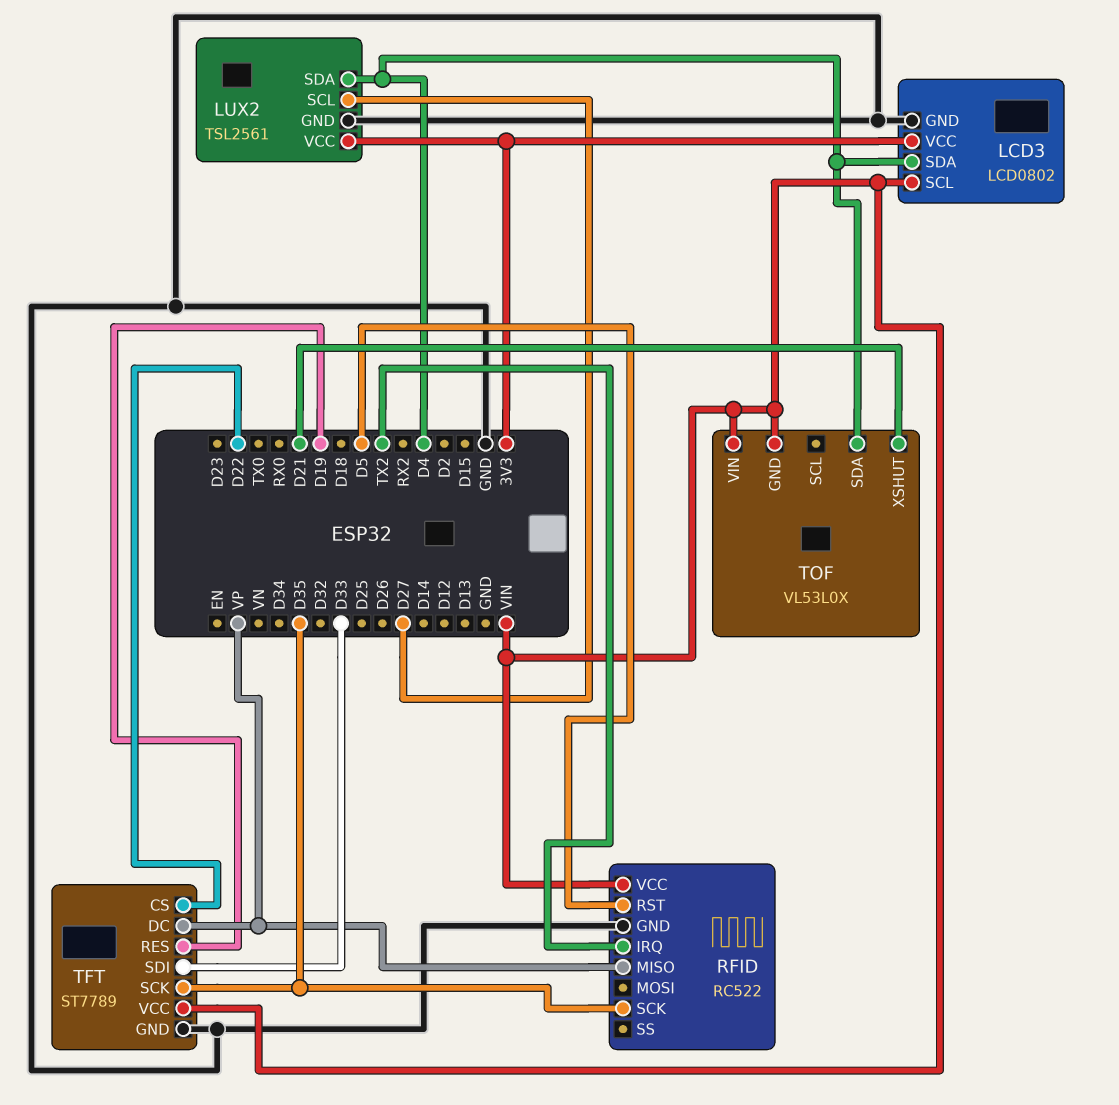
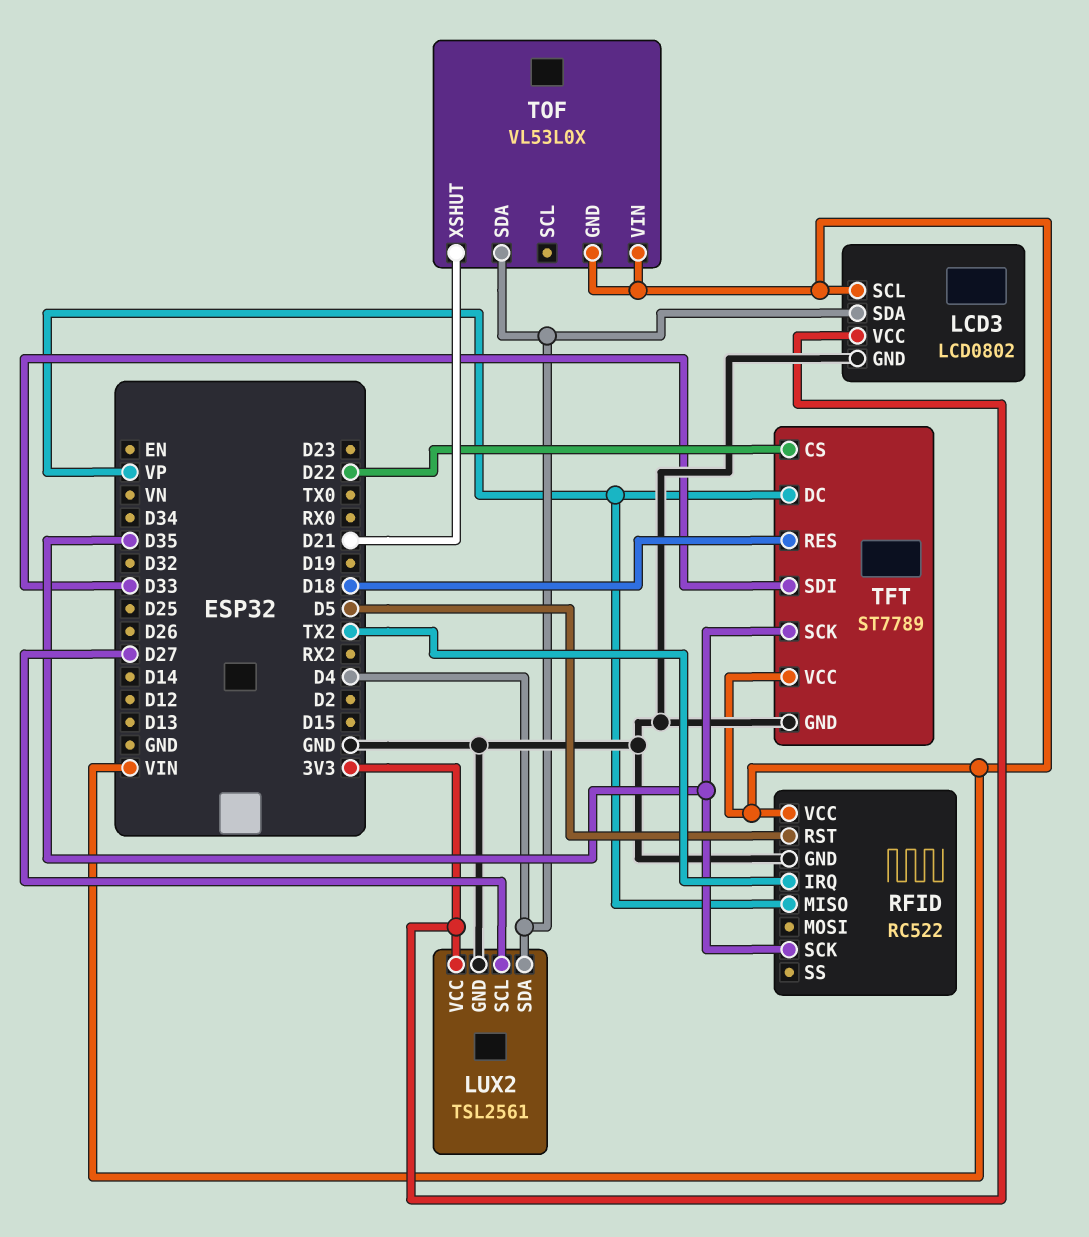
TFT pin RES: D19 -> D18

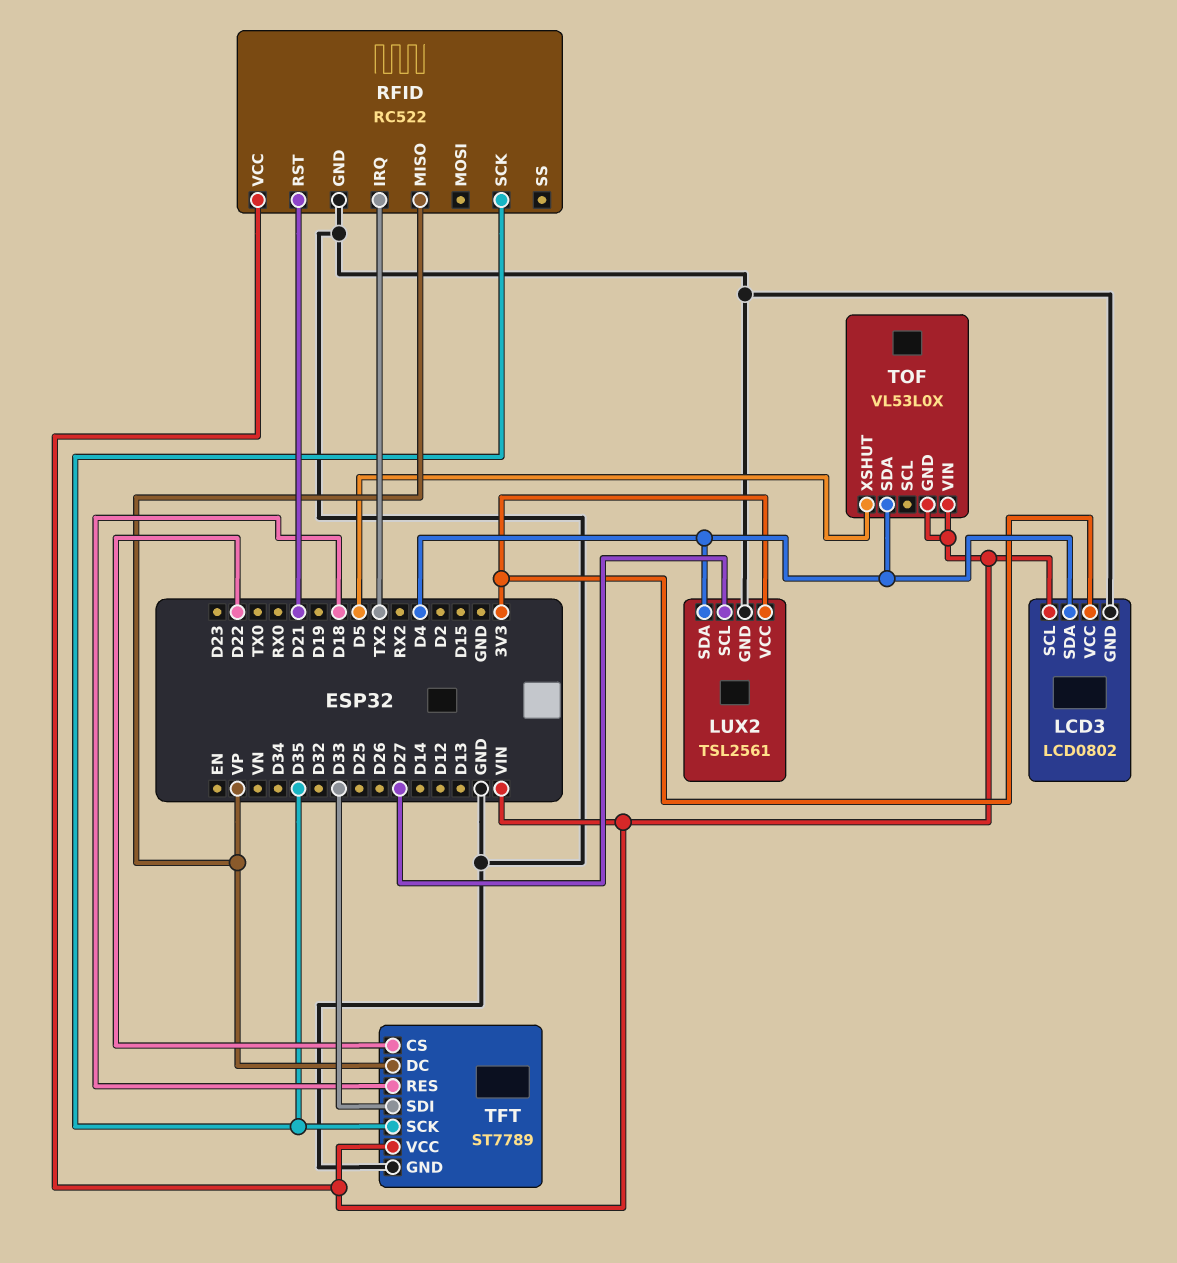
RFID pin RST: D5 -> D21
TOF pin XSHUT: D21 -> D5

